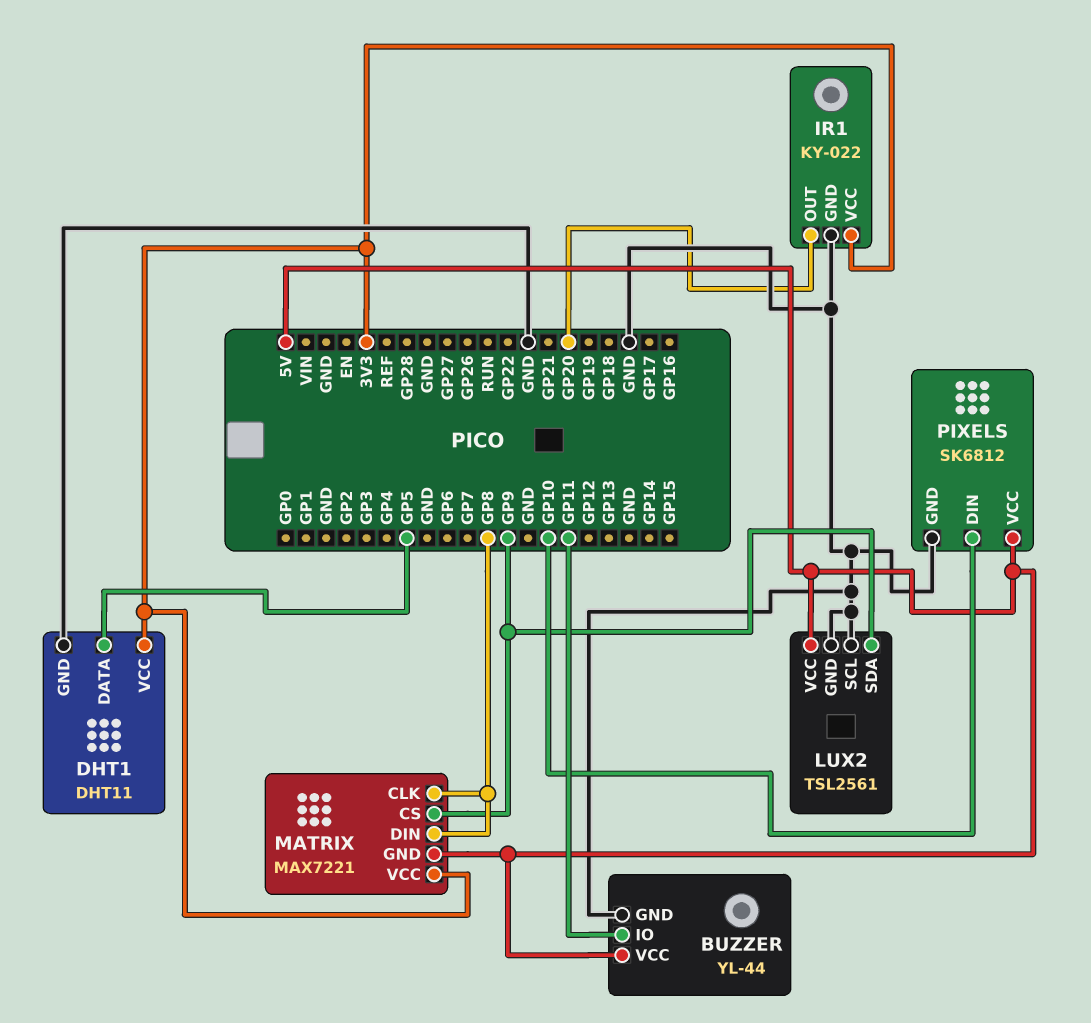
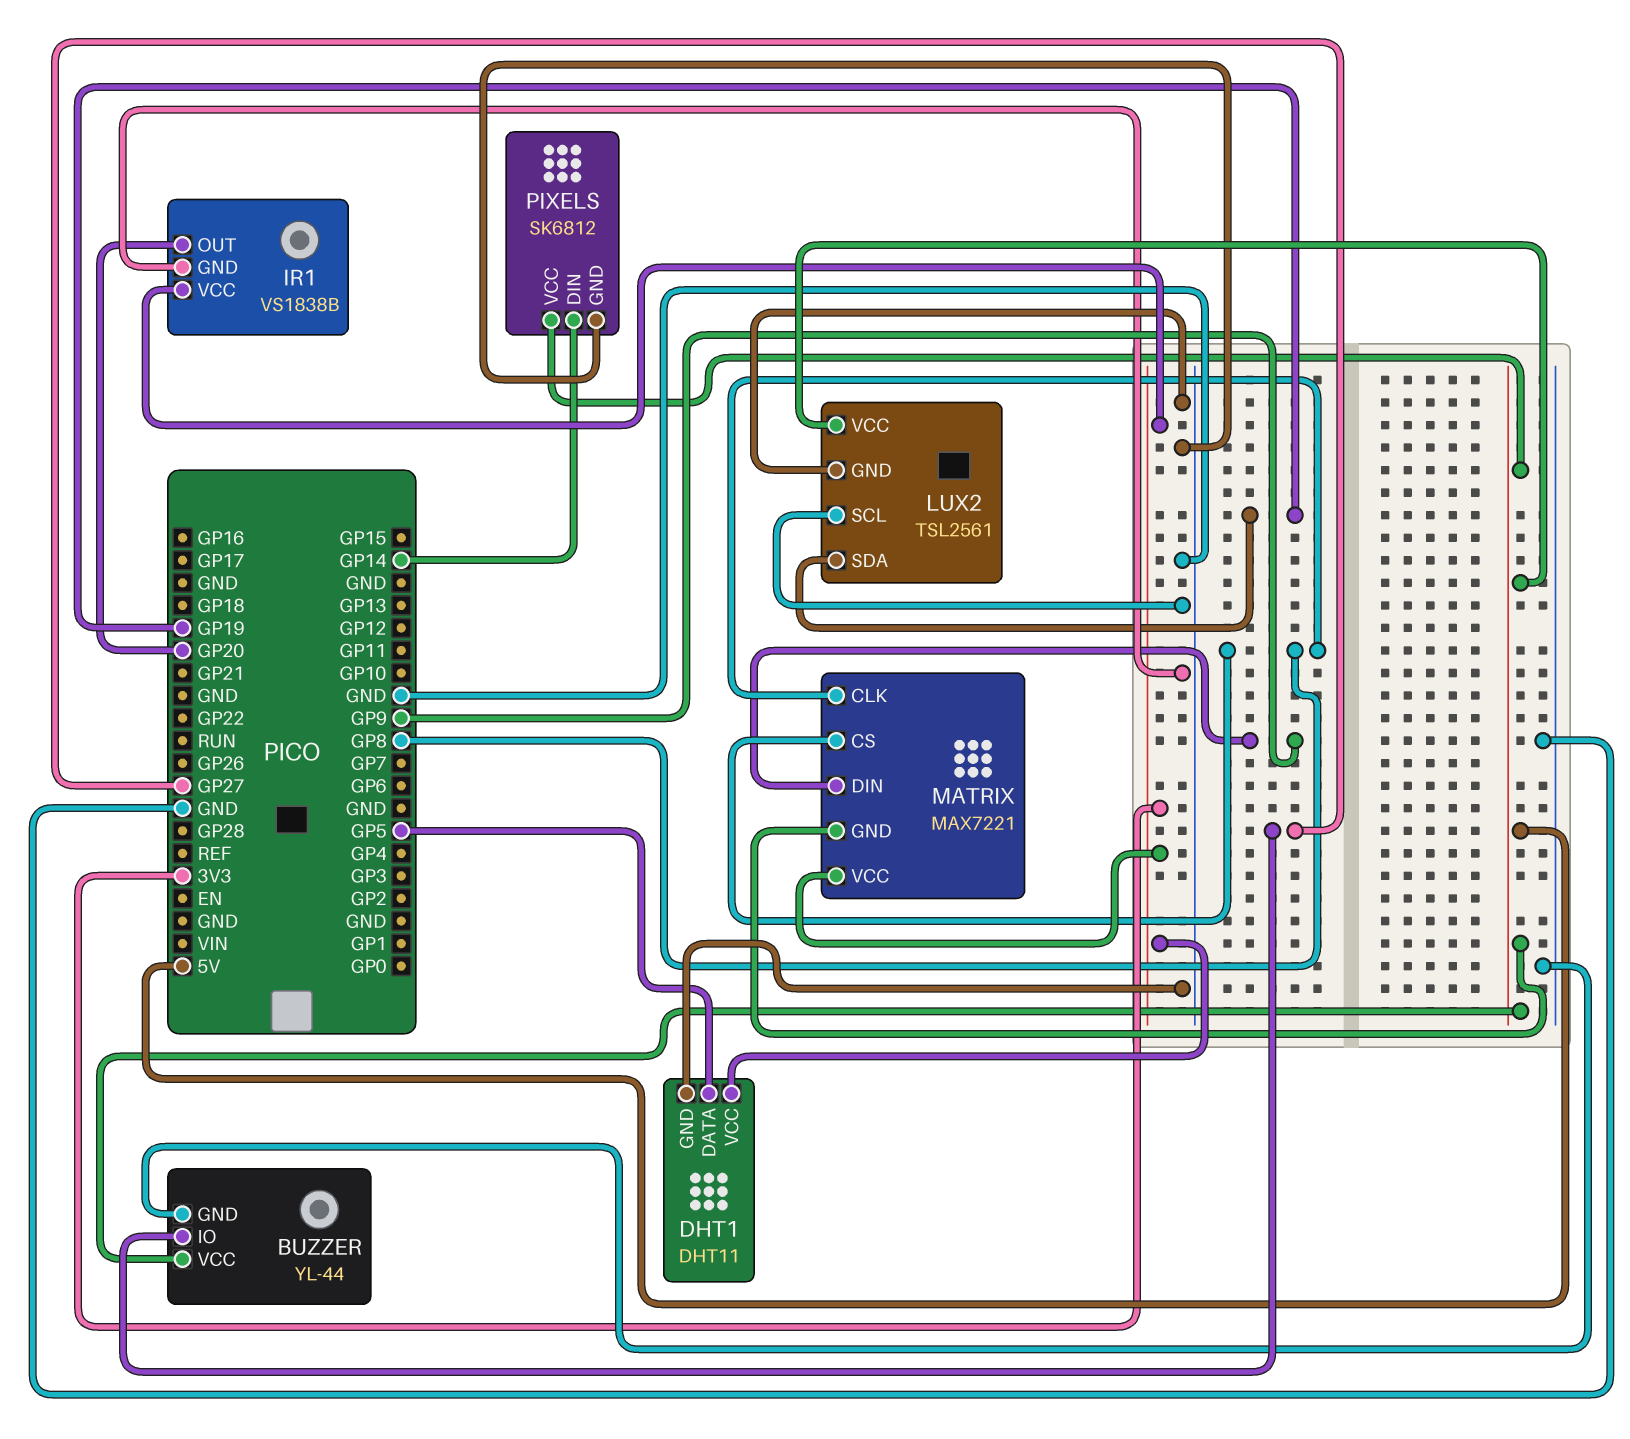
BUZZER pin IO: GP11 -> GP27
IR1: KY-022 -> VS1838B
LUX2 pin SDA: GP9 -> GP19
MATRIX pin CS: GP9 -> GP8
MATRIX pin DIN: GP8 -> GP9
PIXELS pin DIN: GP10 -> GP14

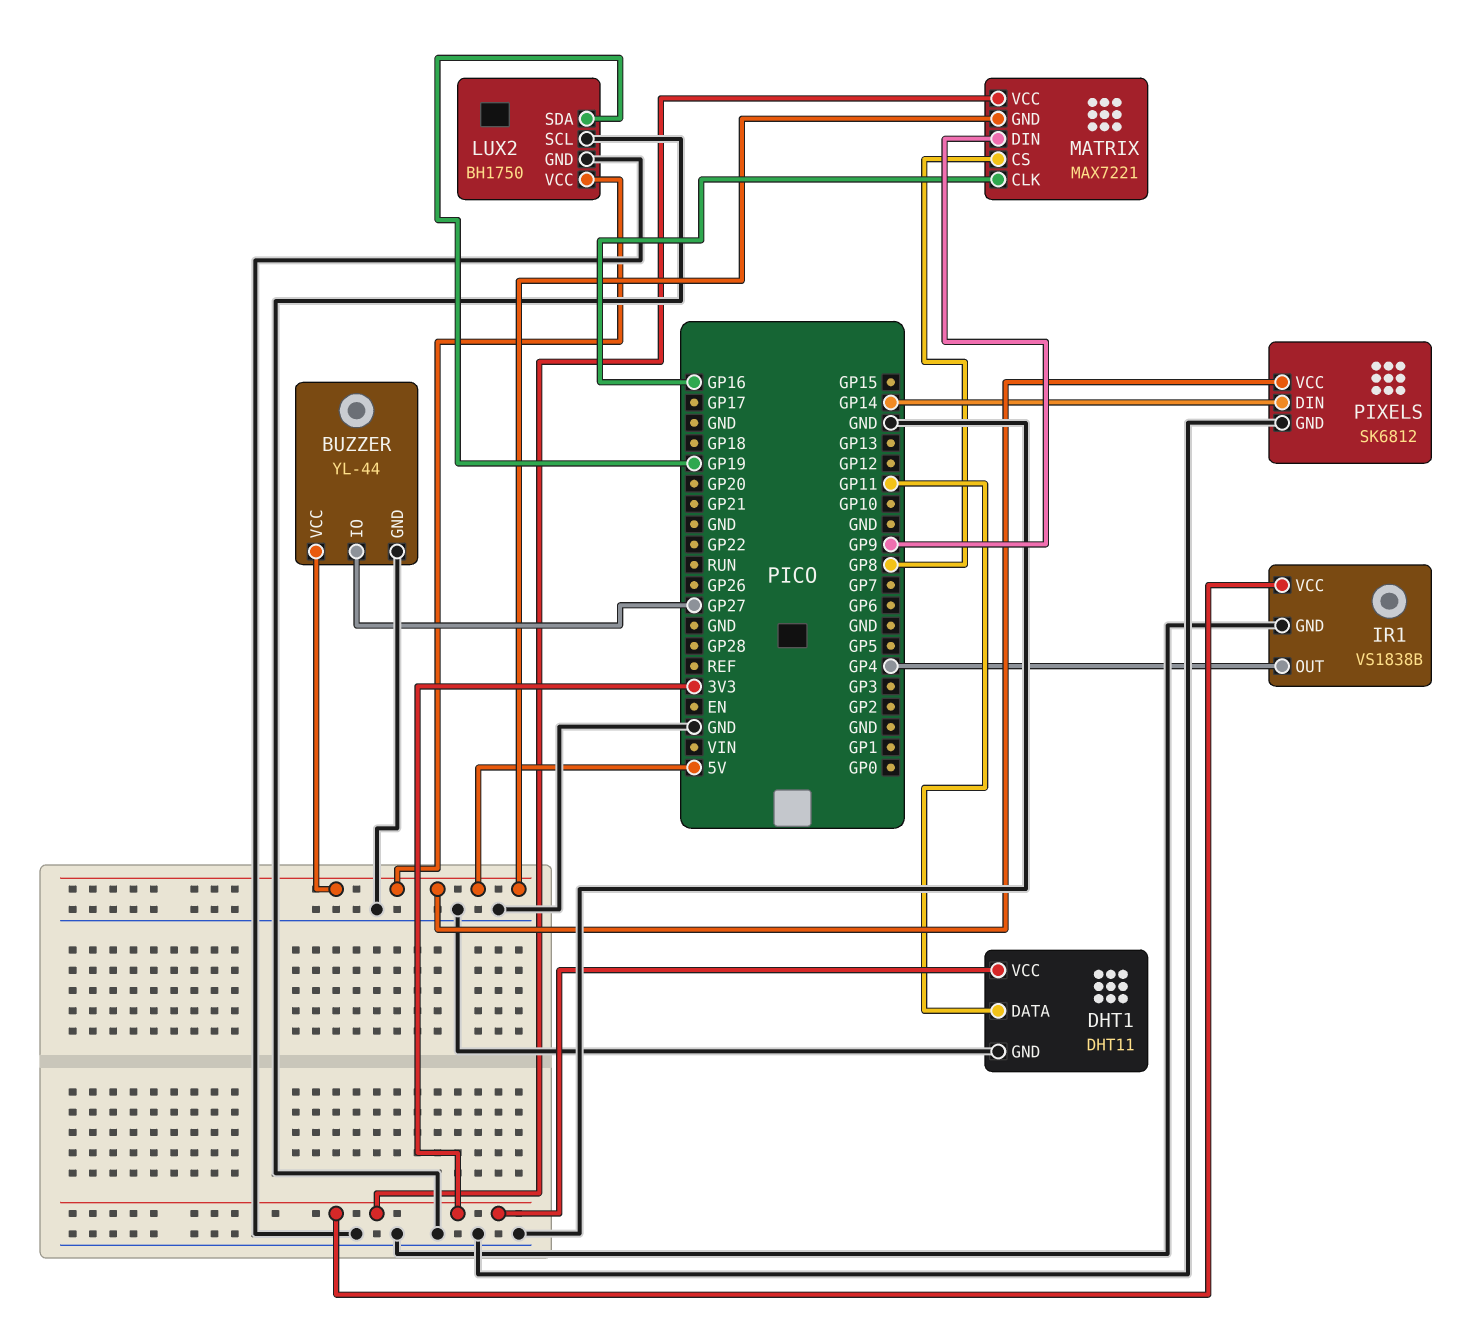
DHT1 pin DATA: GP5 -> GP11
IR1 pin OUT: GP20 -> GP4
LUX2: TSL2561 -> BH1750
MATRIX pin CLK: GP8 -> GP16

